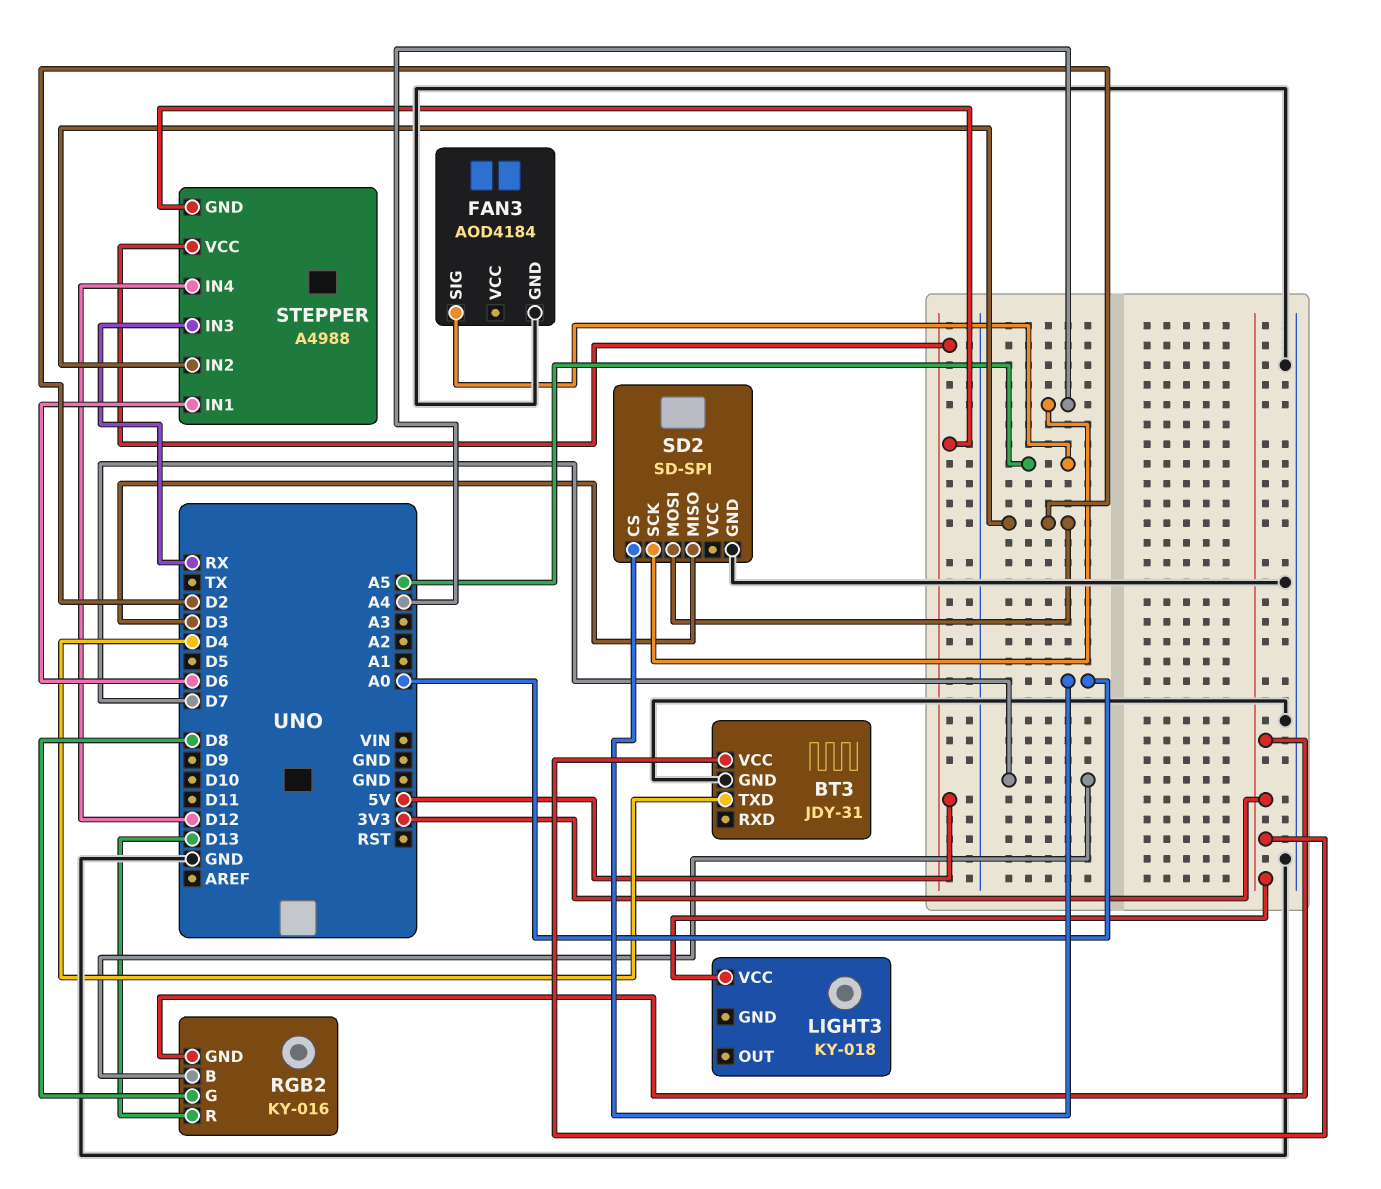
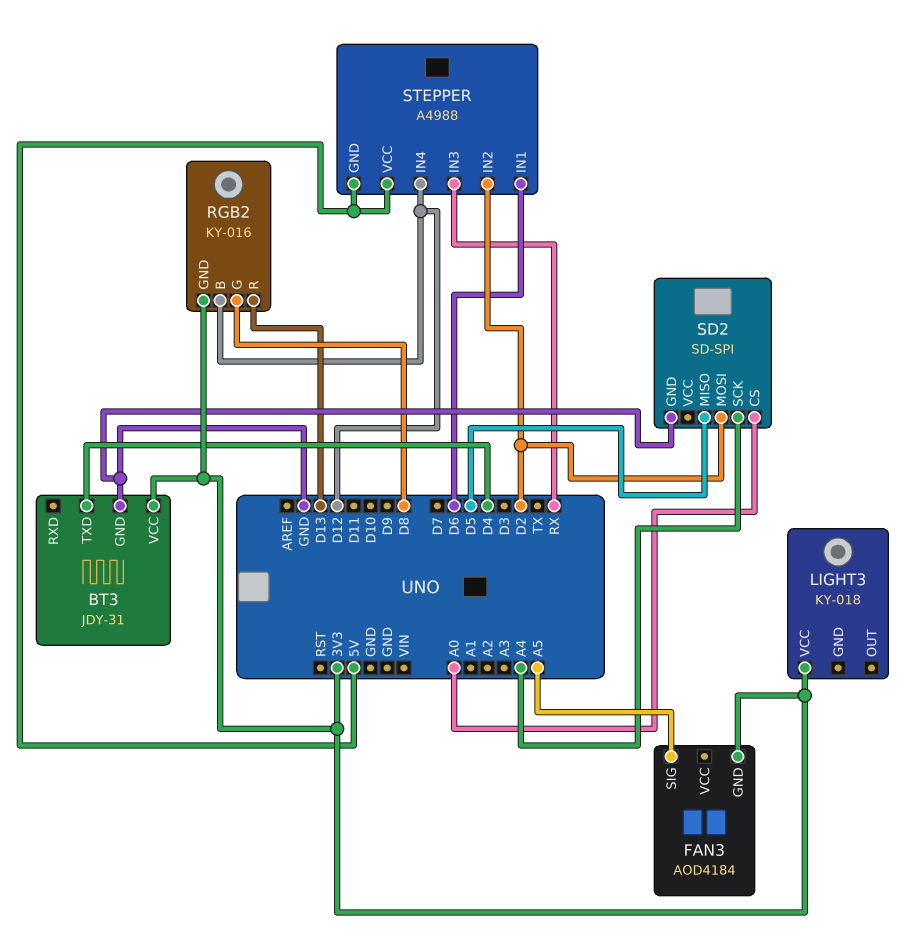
FAN3 pin GND: GND -> 3V3
RGB2 pin B: D7 -> D12
SD2 pin MISO: D3 -> D5

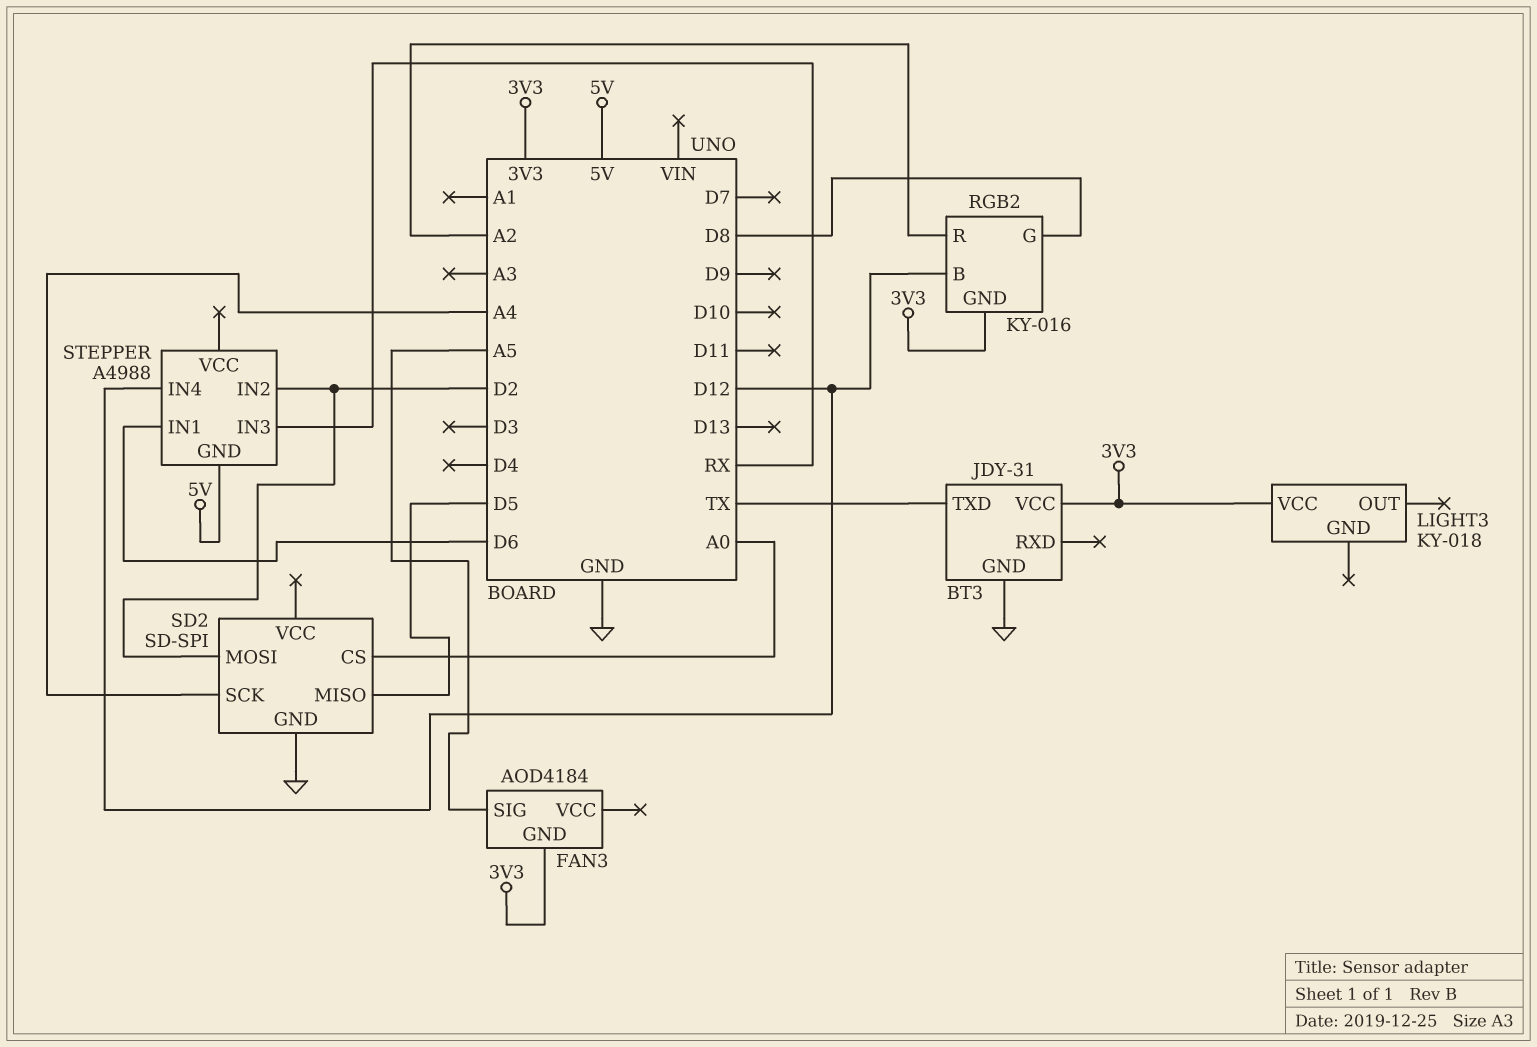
BT3 pin TXD: D4 -> TX
RGB2 pin R: D13 -> A2
STEPPER pin VCC: 5V -> none

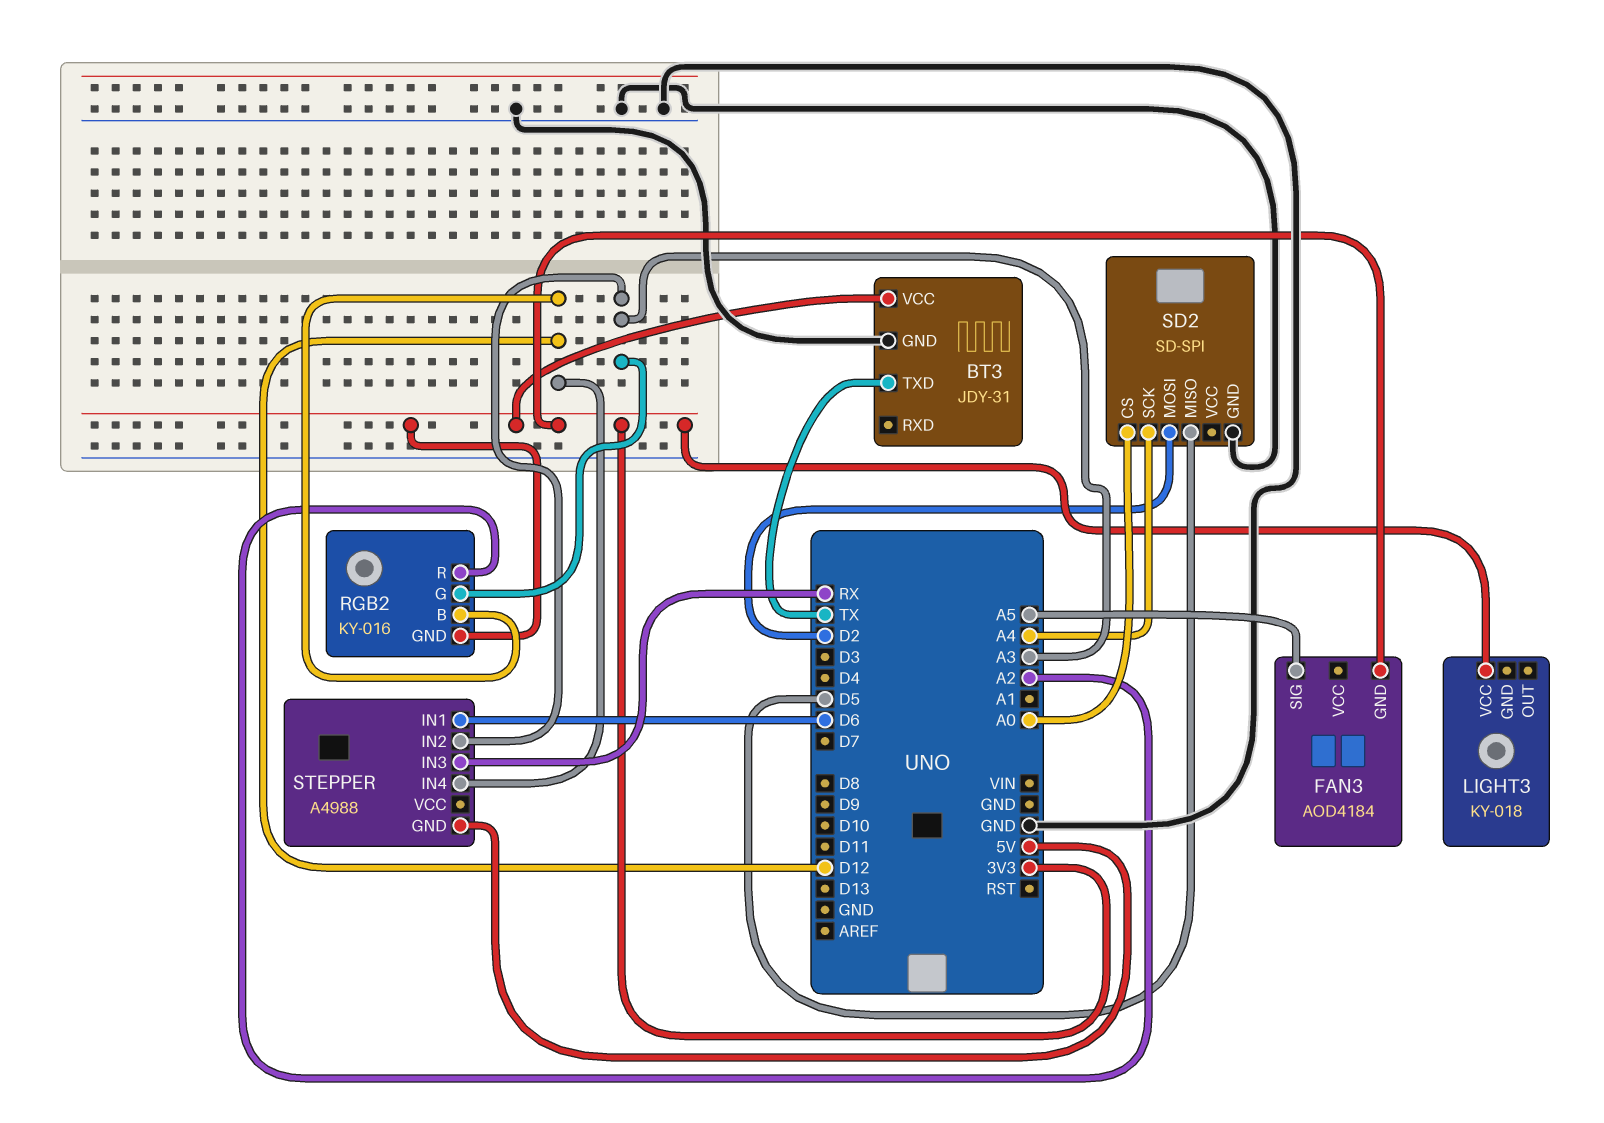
RGB2 pin G: D8 -> A3
STEPPER pin IN2: D2 -> A3

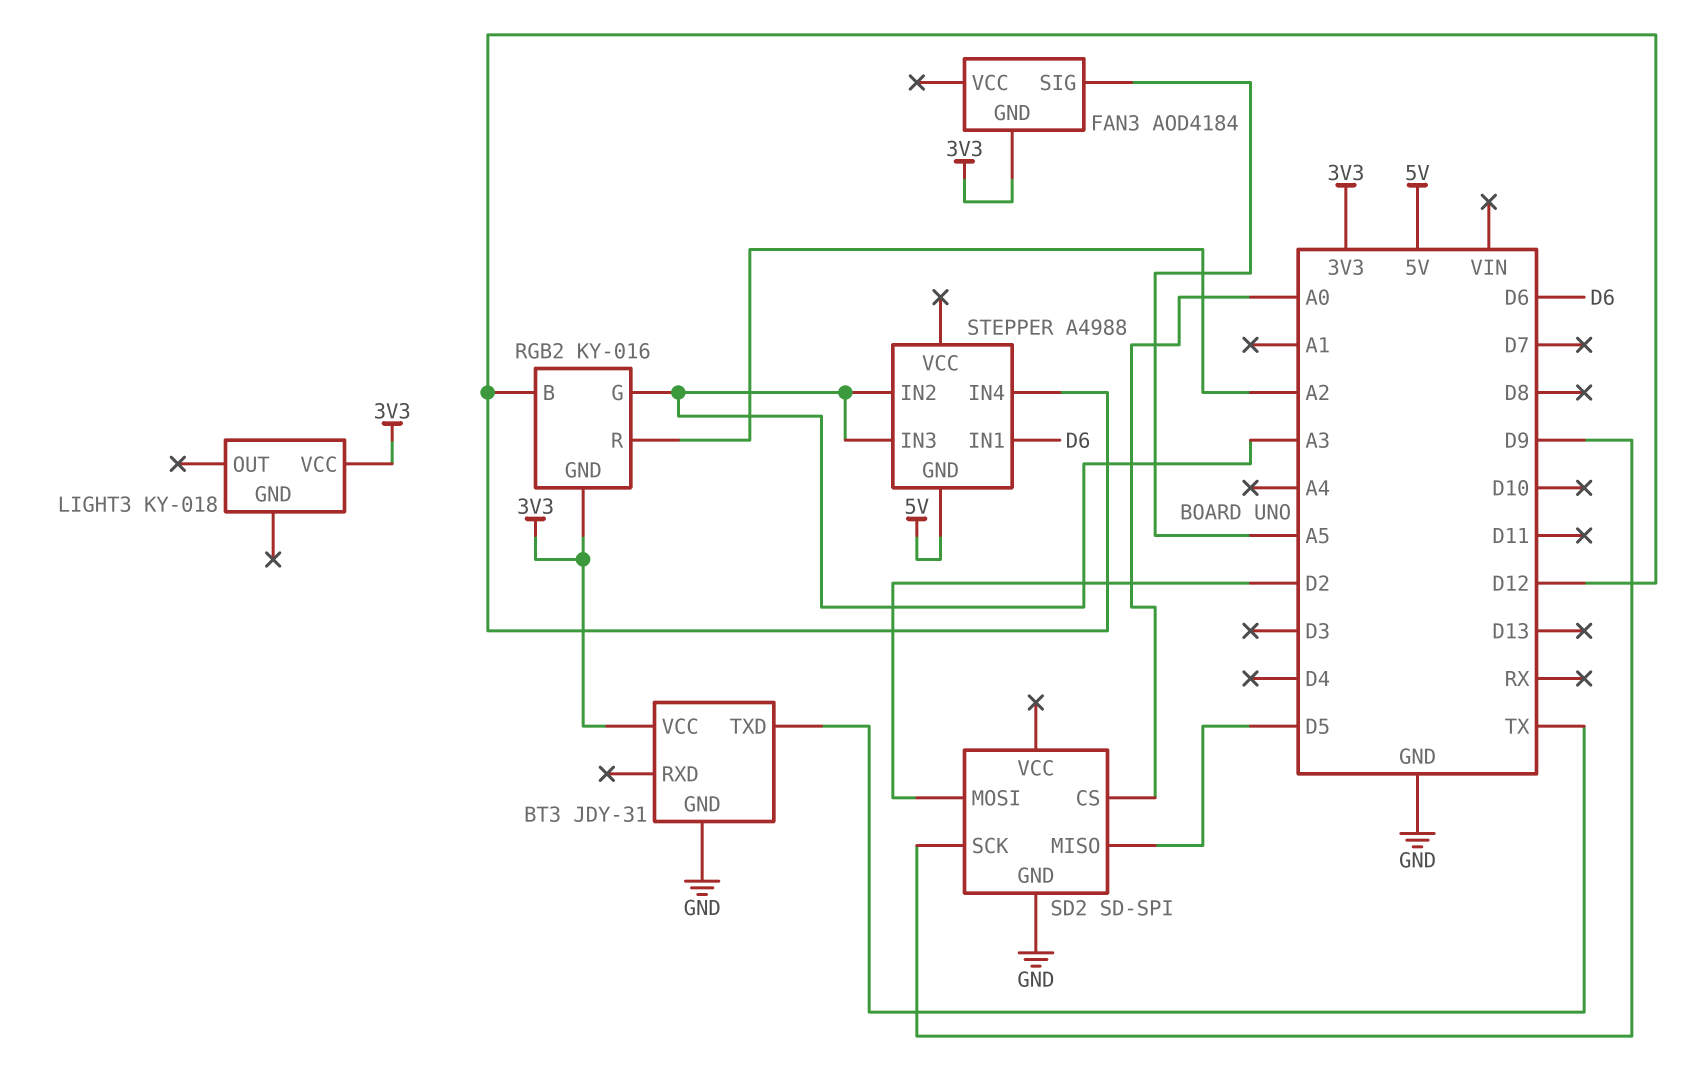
SD2 pin SCK: A4 -> D9
STEPPER pin IN3: RX -> A3

